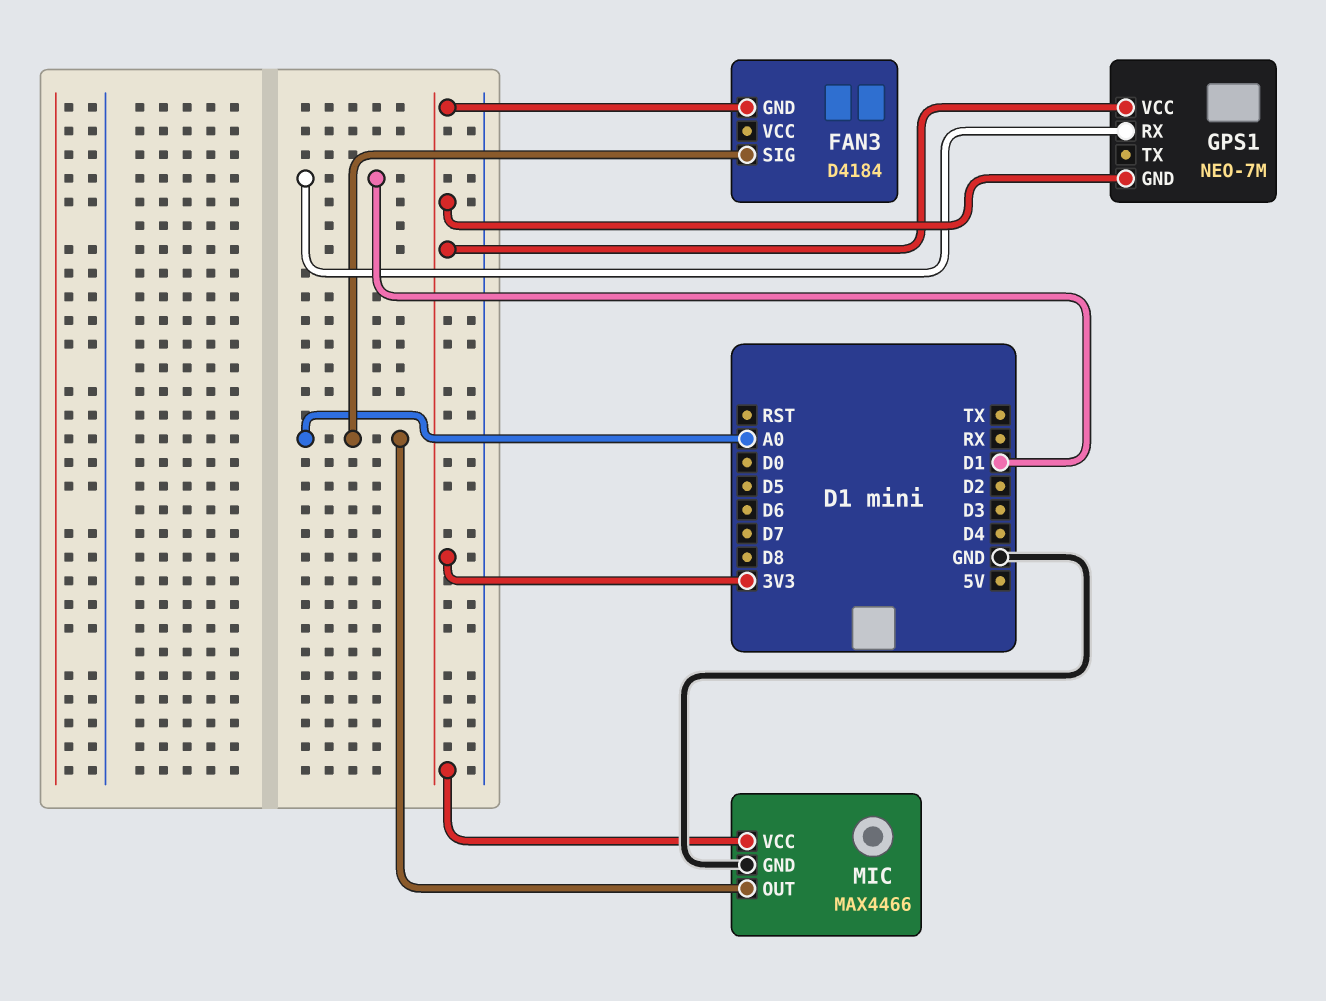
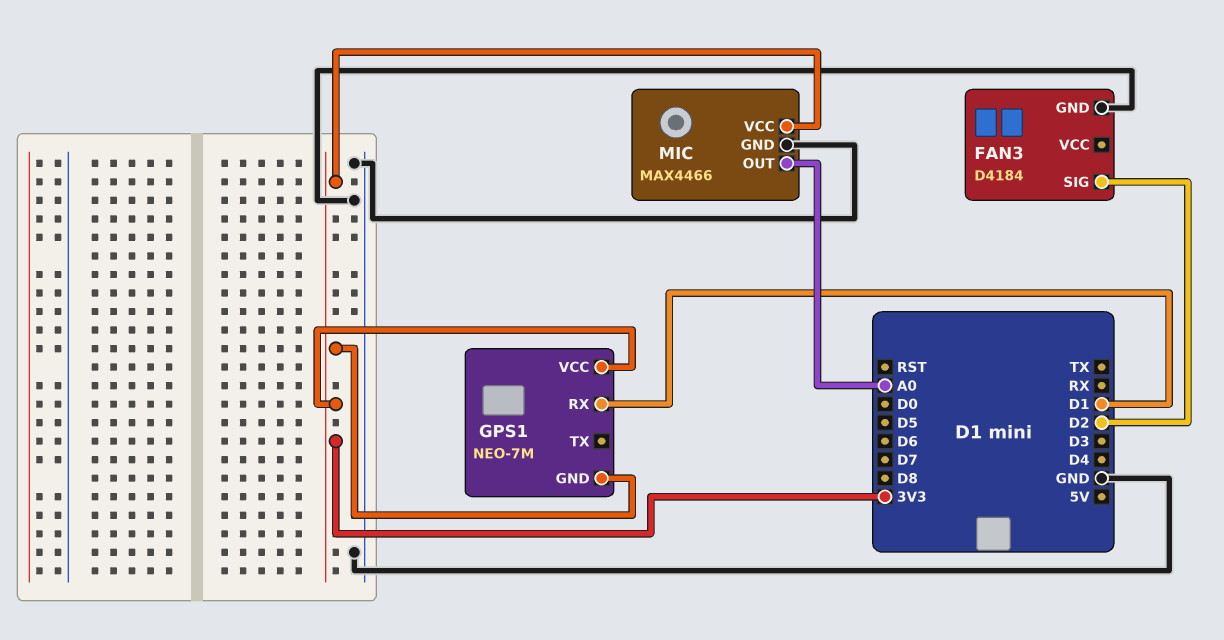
FAN3 pin GND: 3V3 -> GND
FAN3 pin SIG: A0 -> D2

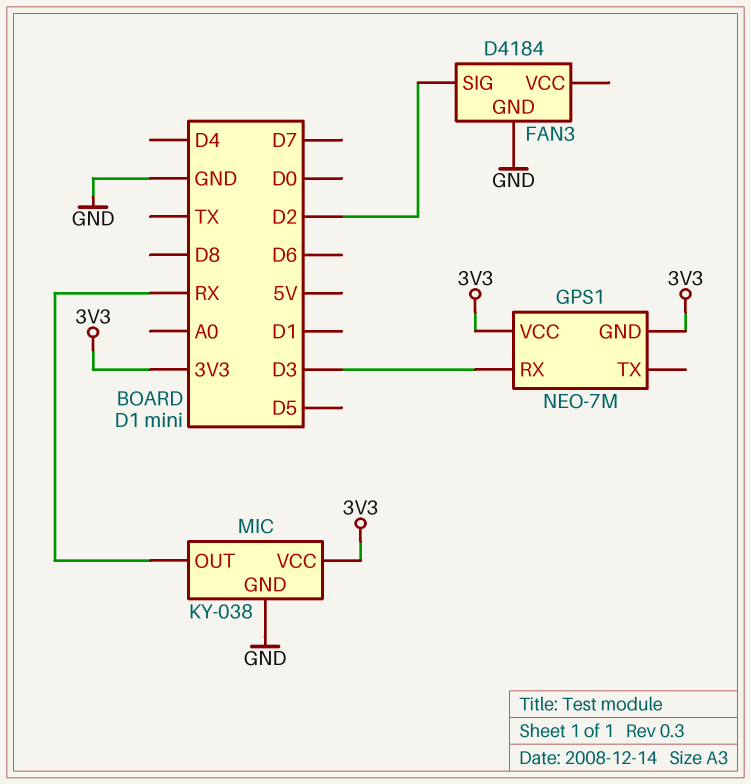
GPS1 pin RX: D1 -> D3
MIC: MAX4466 -> KY-038
MIC pin OUT: A0 -> RX

